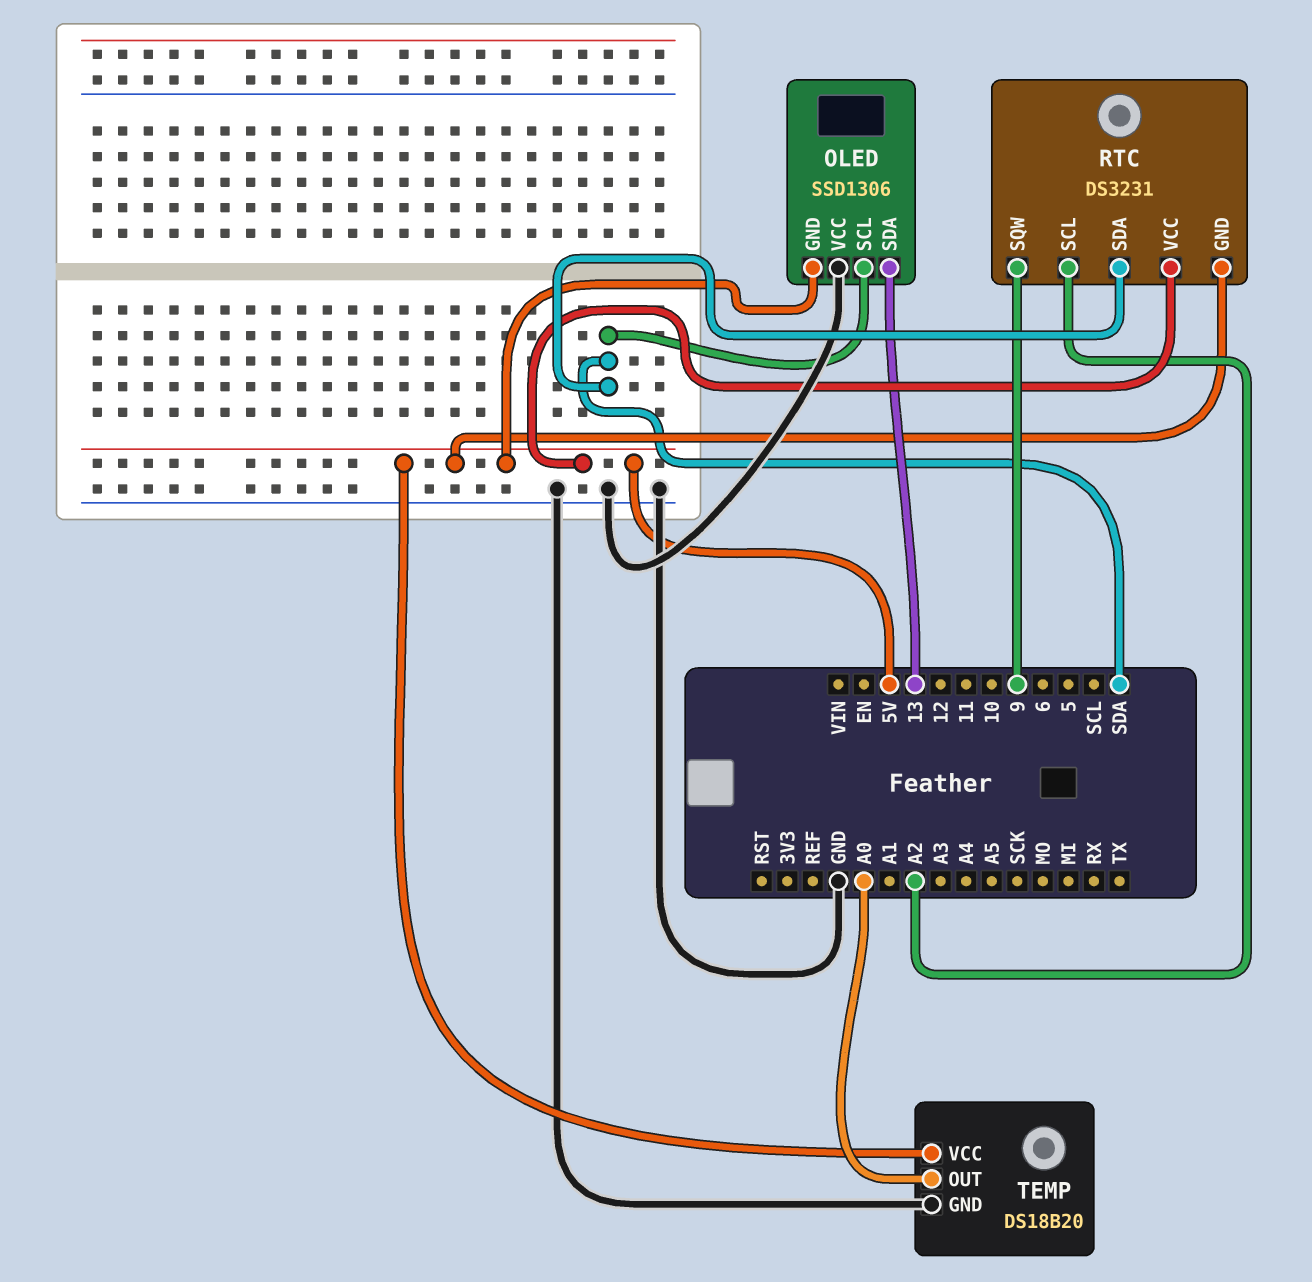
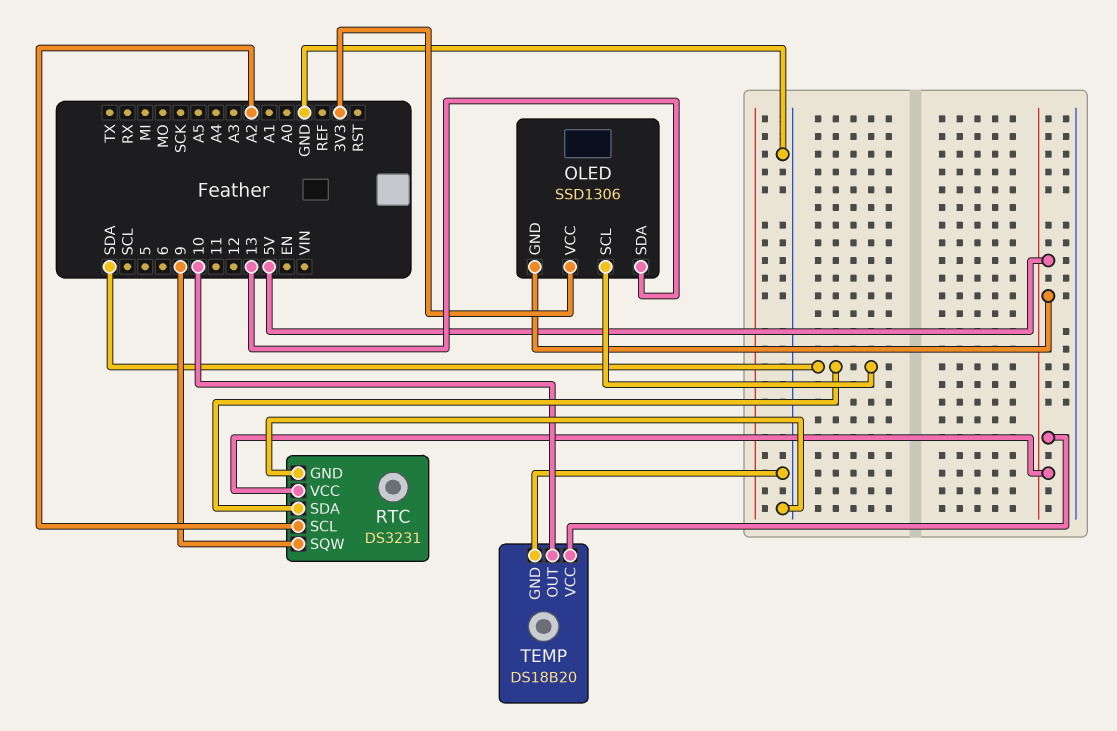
OLED pin VCC: GND -> 3V3
RTC pin GND: 5V -> GND
TEMP pin OUT: A0 -> 10

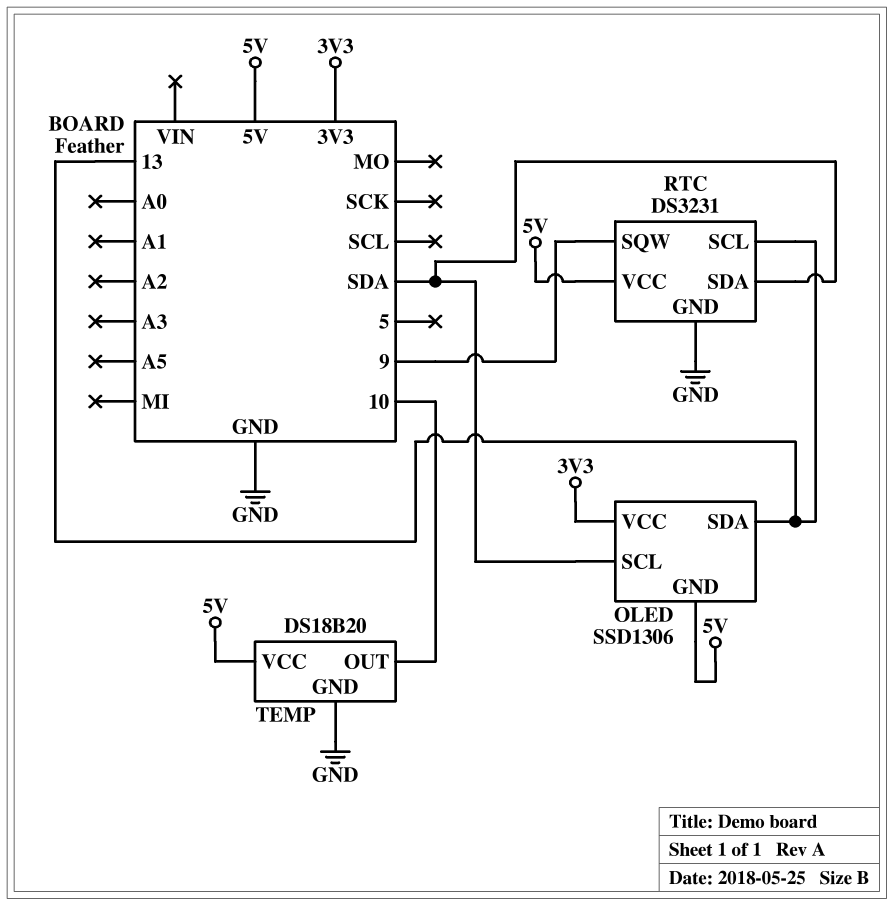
RTC pin SCL: A2 -> 13

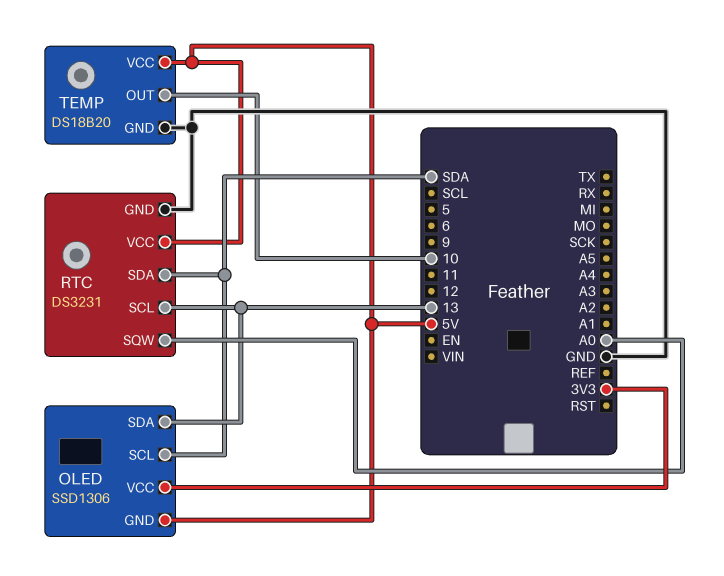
RTC pin SQW: 9 -> A0

